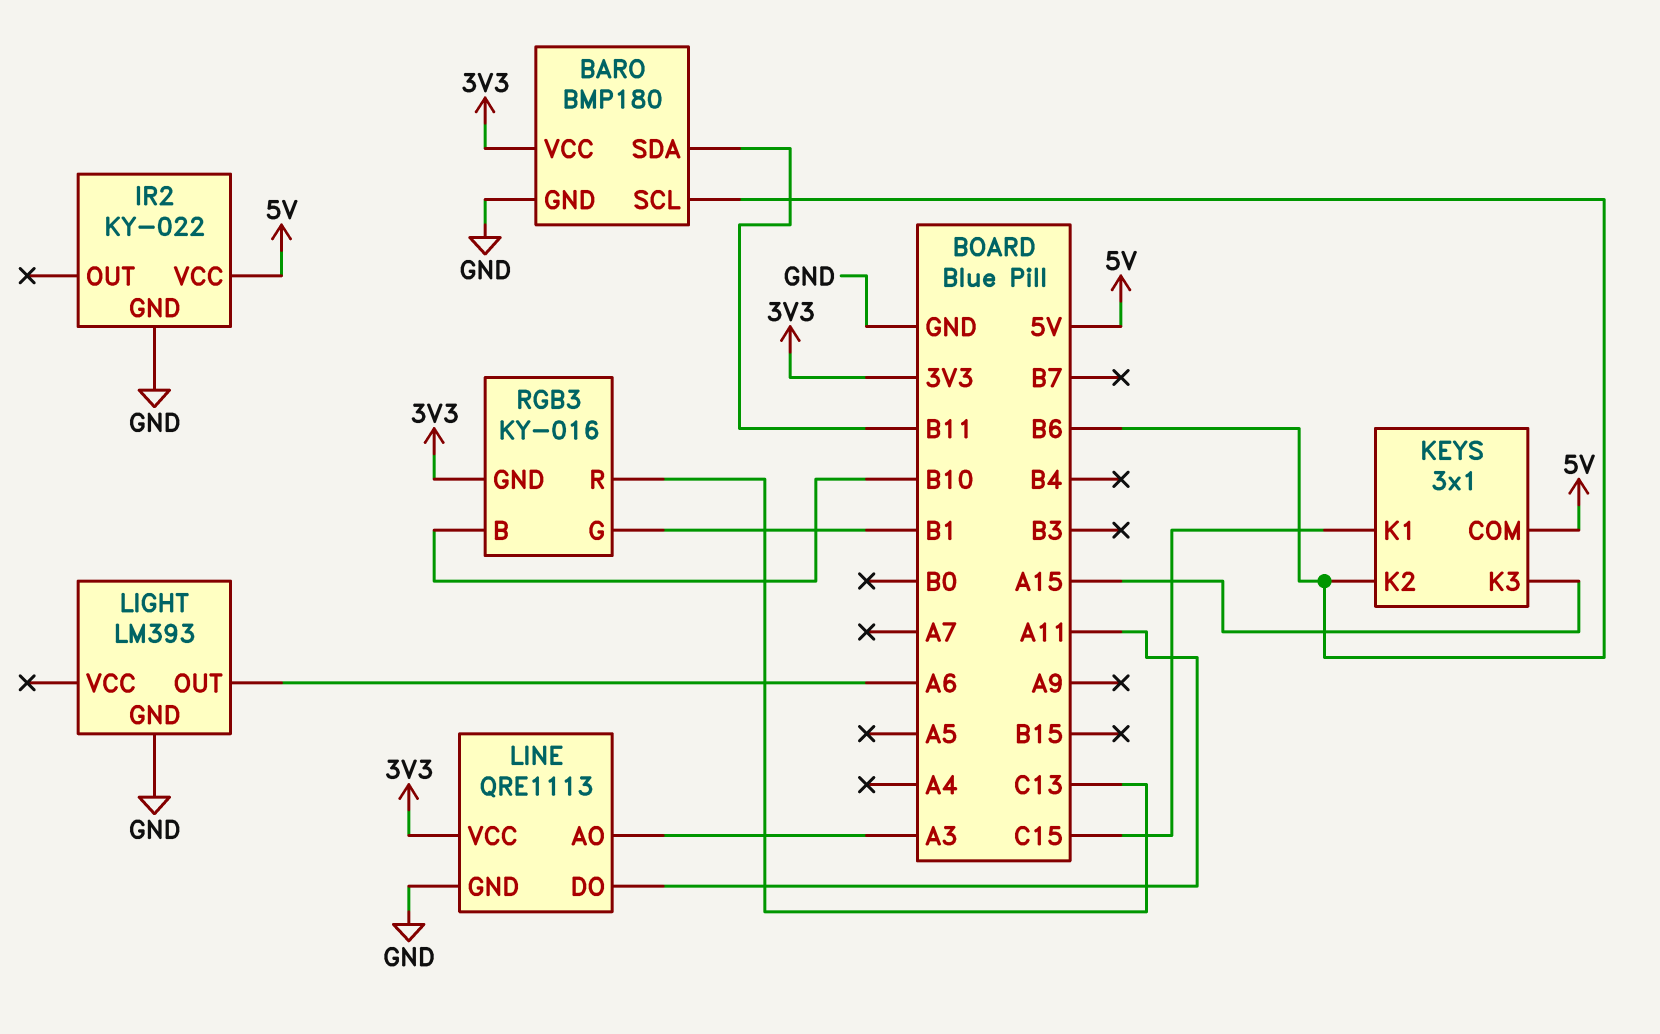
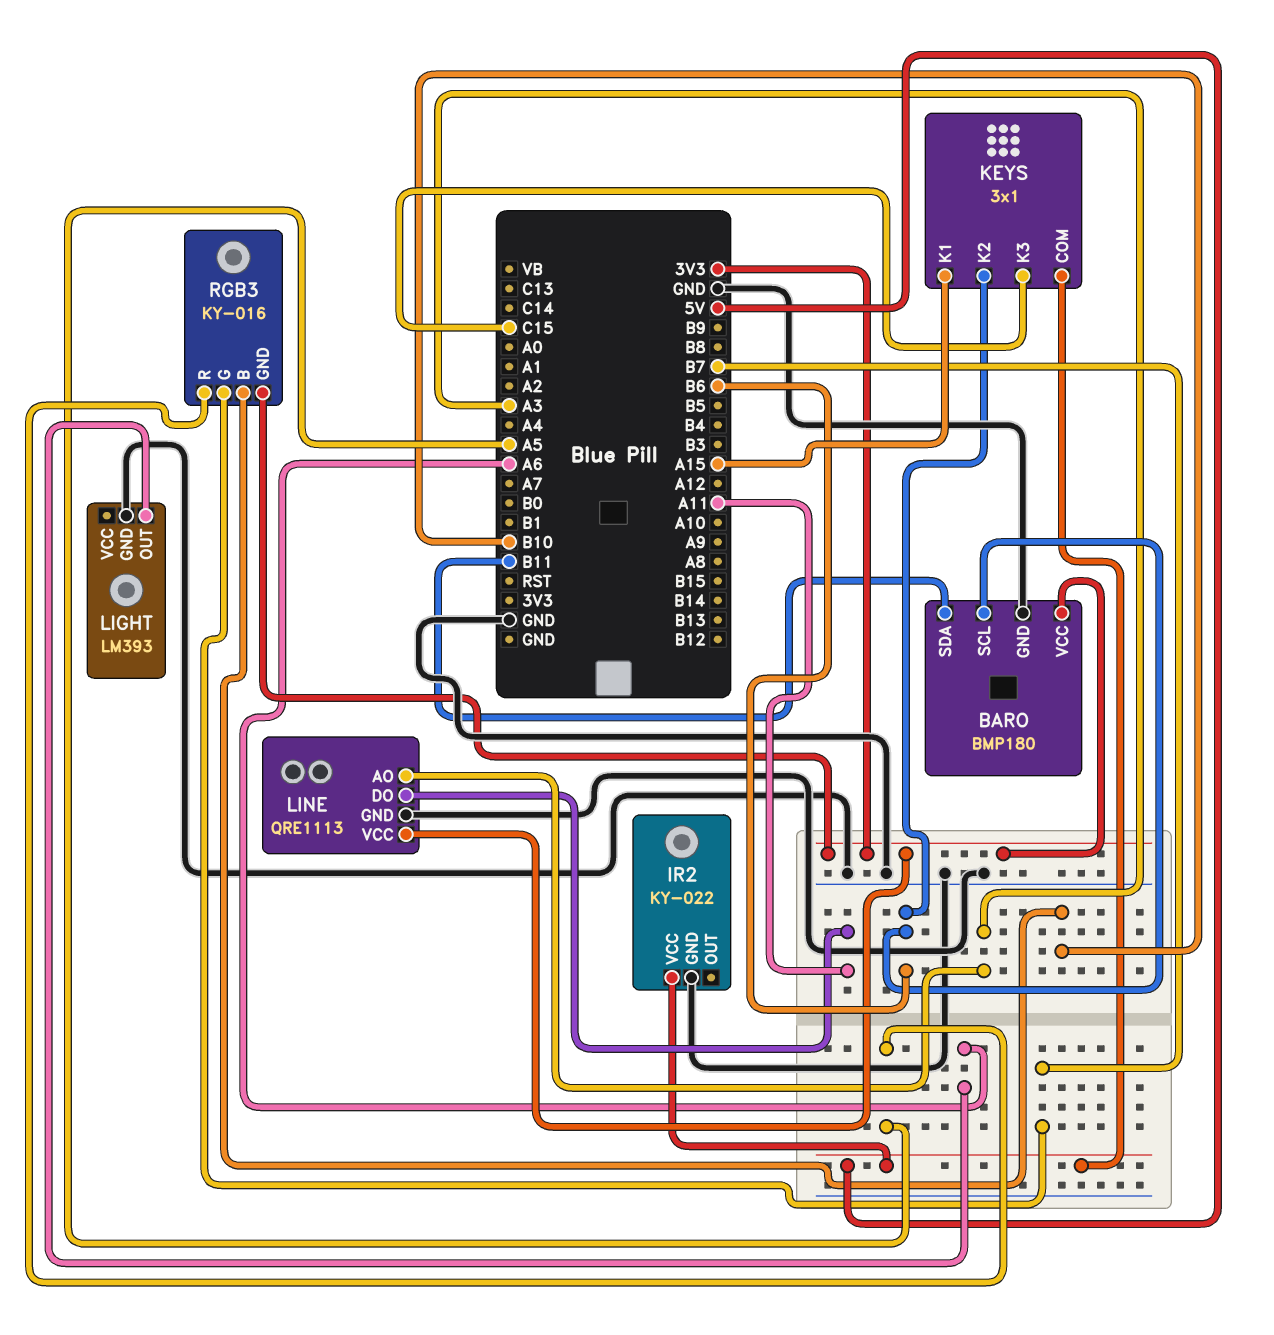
KEYS pin K1: C15 -> A15
KEYS pin K3: A15 -> C15
RGB3 pin G: B1 -> B7
RGB3 pin R: C13 -> A5

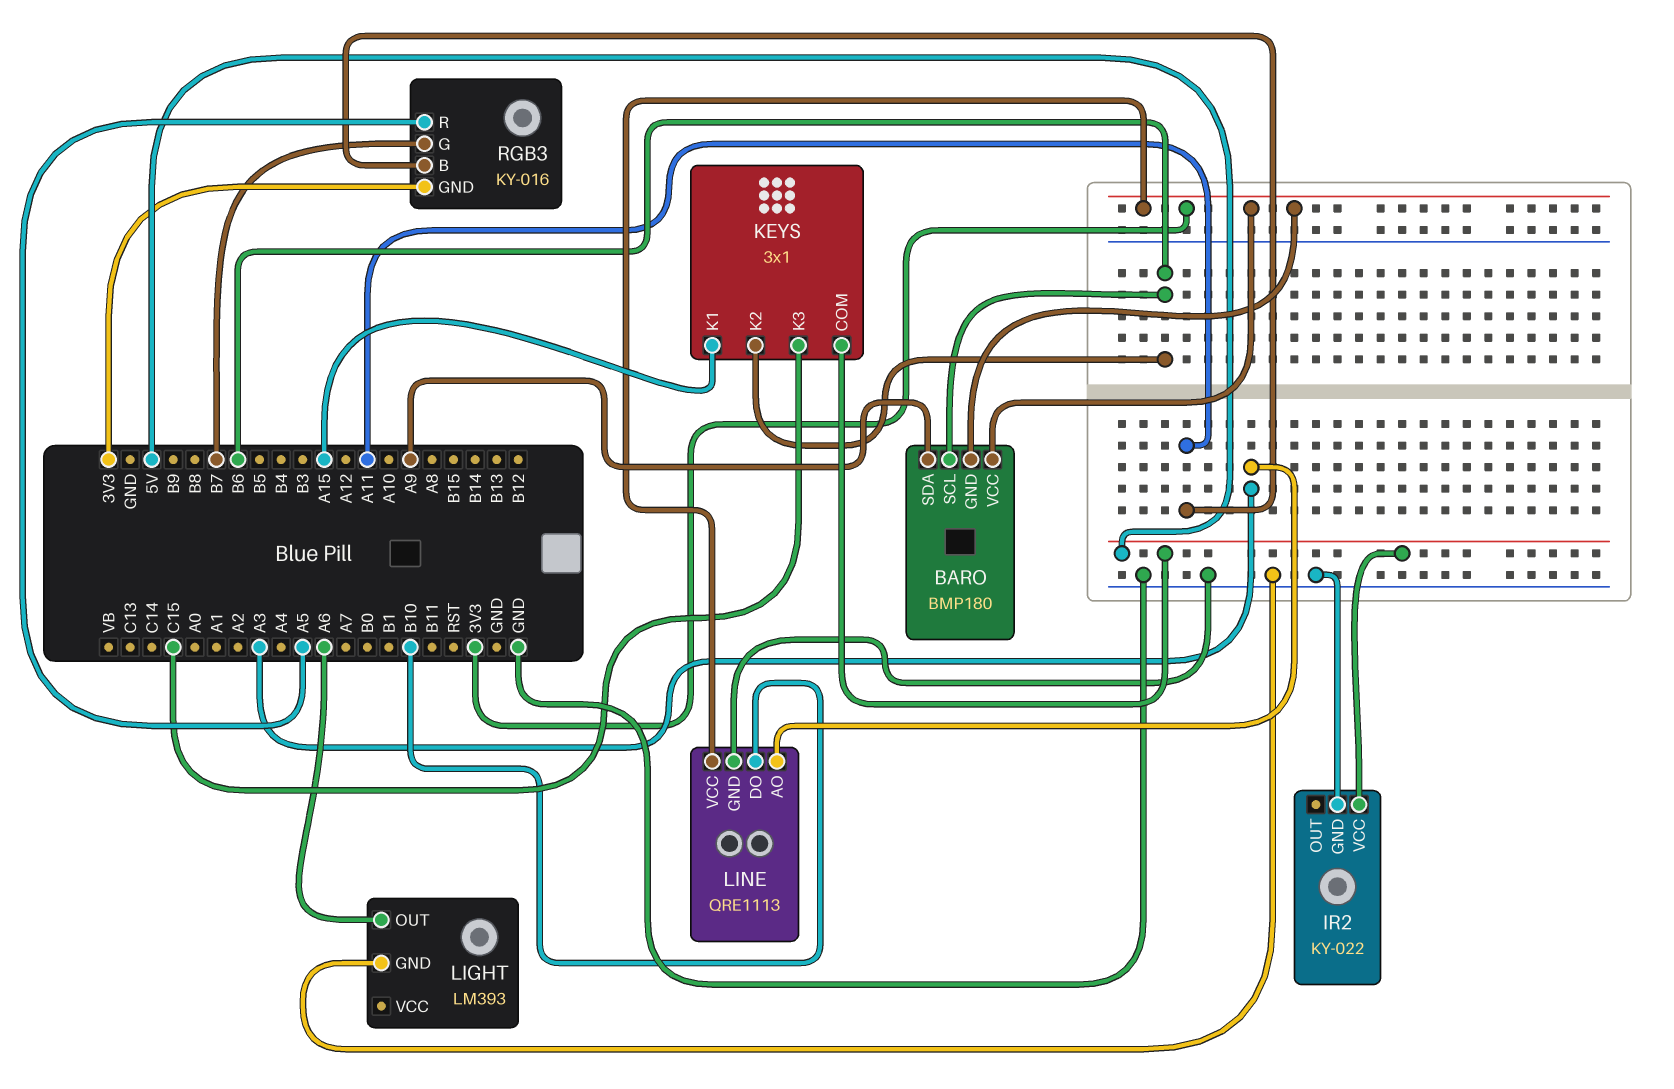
BARO pin GND: GND -> 3V3
BARO pin SDA: B11 -> A9
LINE pin DO: A11 -> B10
RGB3 pin B: B10 -> A11

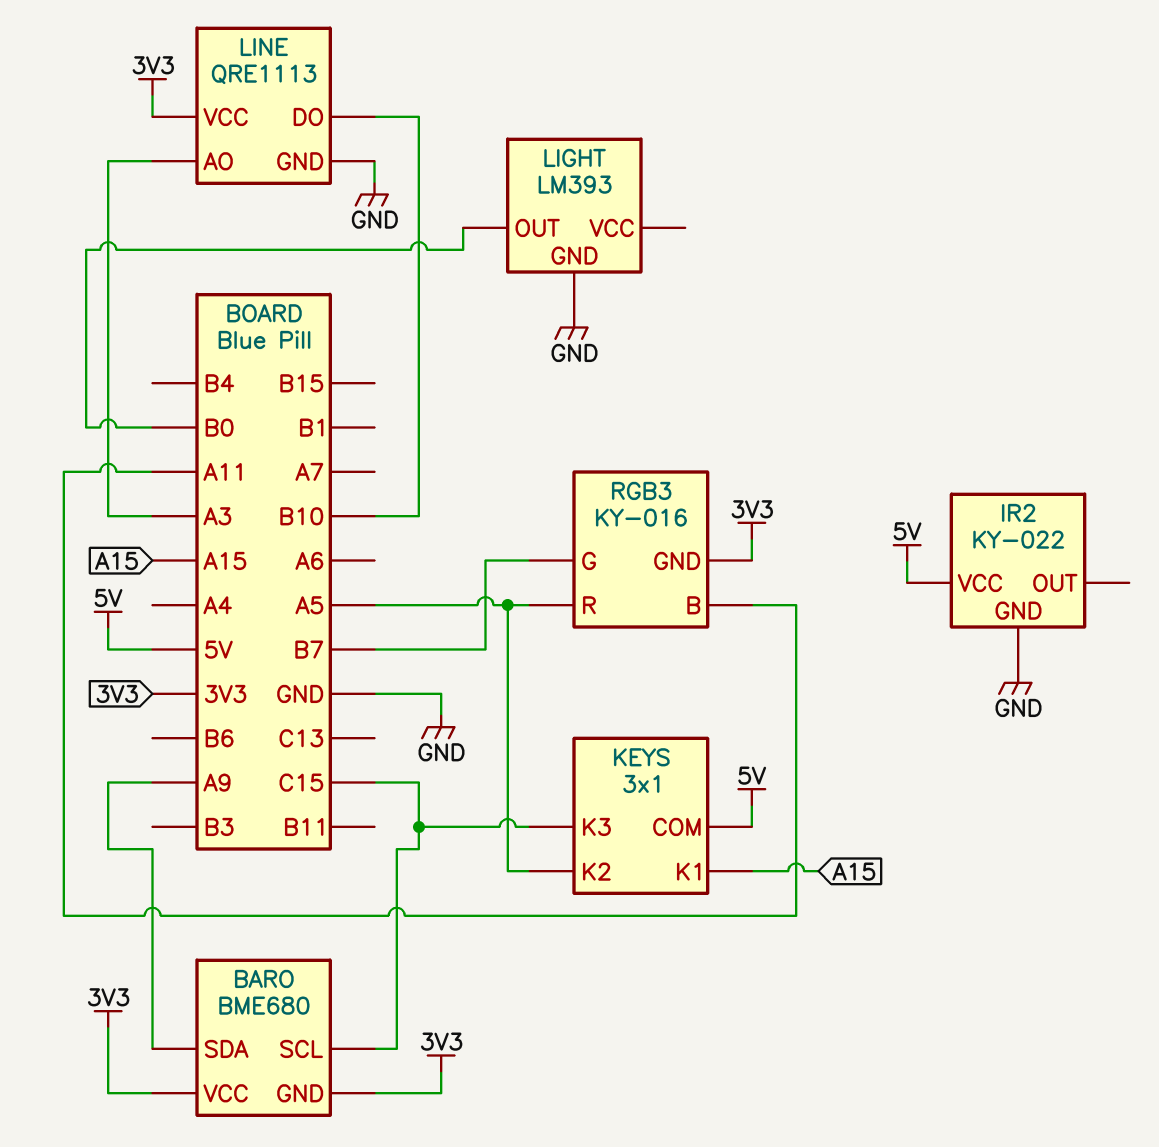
BARO: BMP180 -> BME680
BARO pin SCL: B6 -> C15
KEYS pin K2: B6 -> A5
LIGHT pin OUT: A6 -> B0

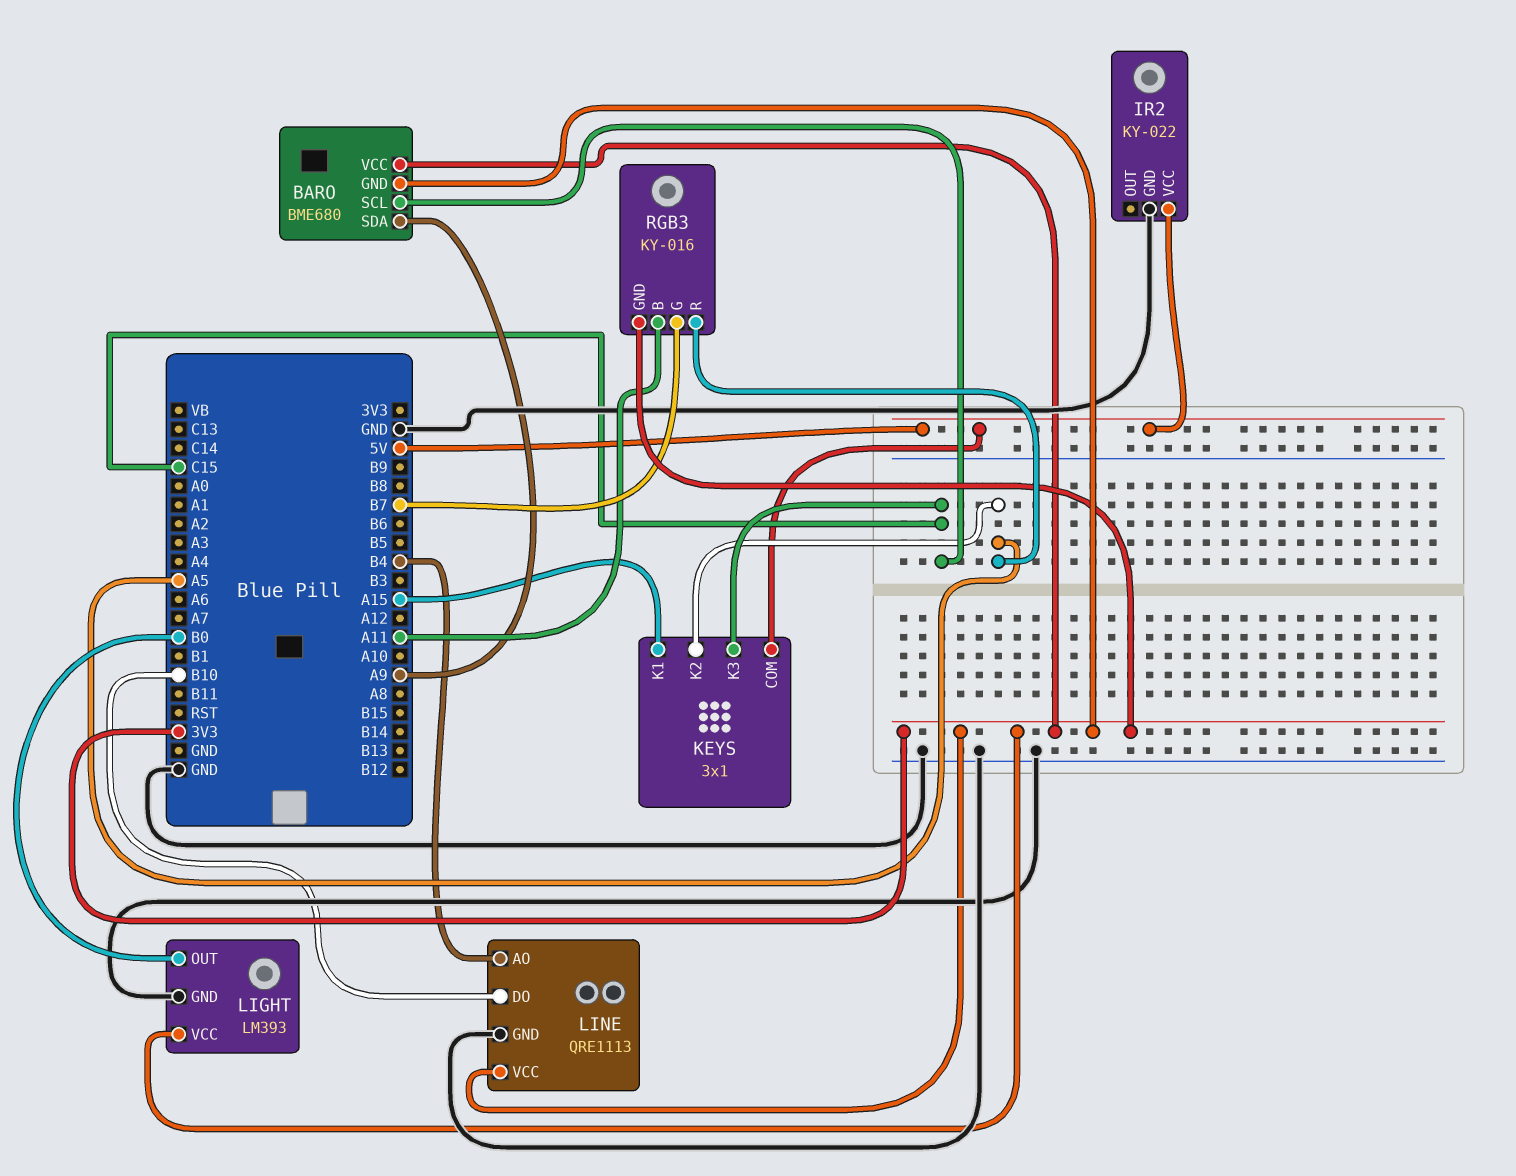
LIGHT pin VCC: none -> 3V3
LINE pin AO: A3 -> B4

